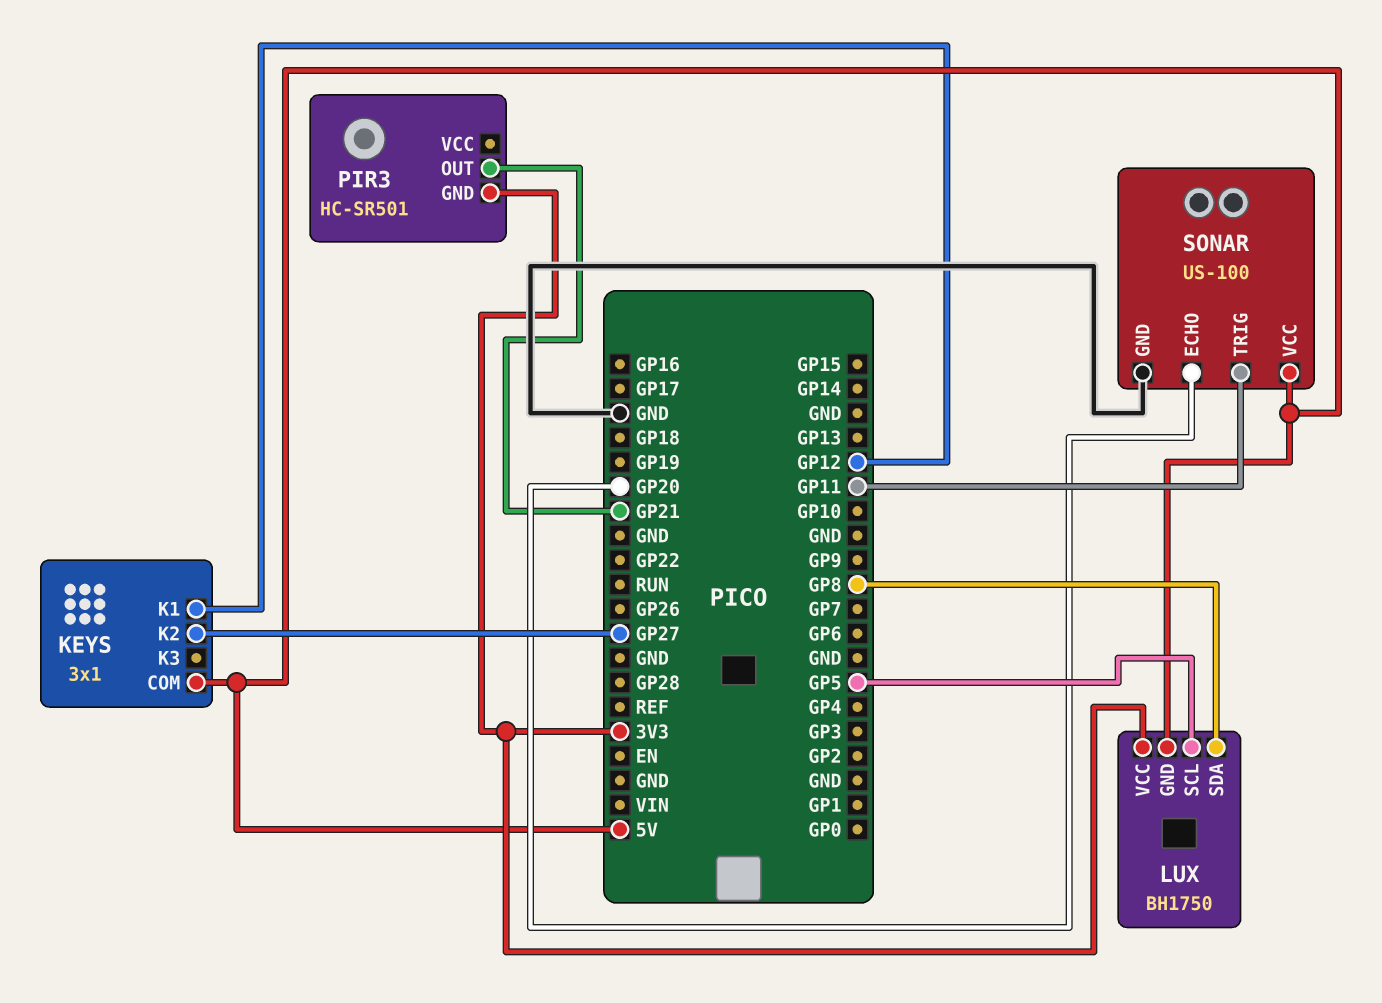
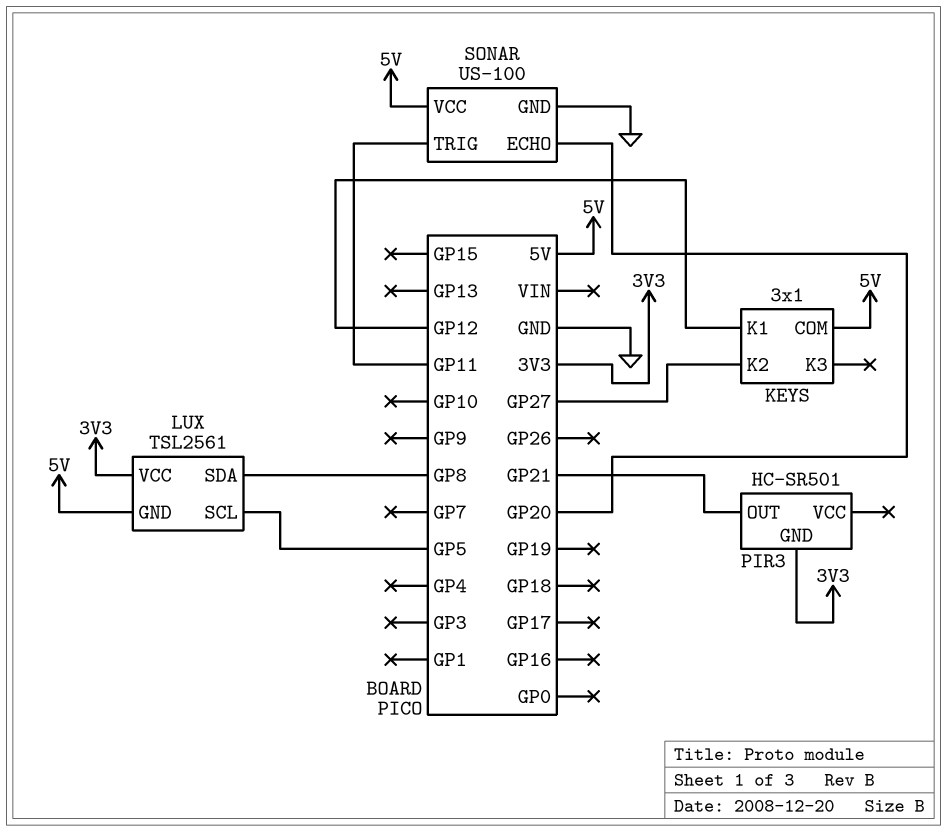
LUX: BH1750 -> TSL2561

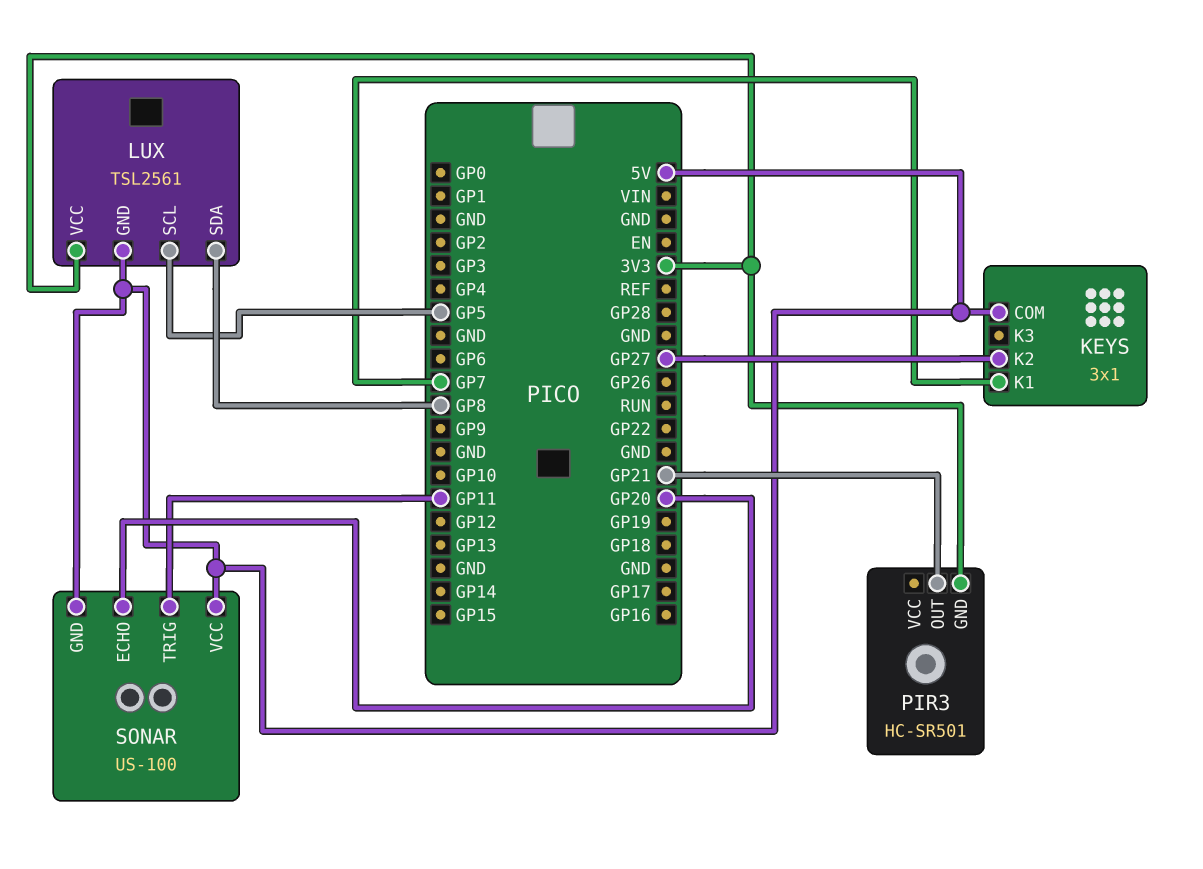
KEYS pin K1: GP12 -> GP7
SONAR pin GND: GND -> 5V

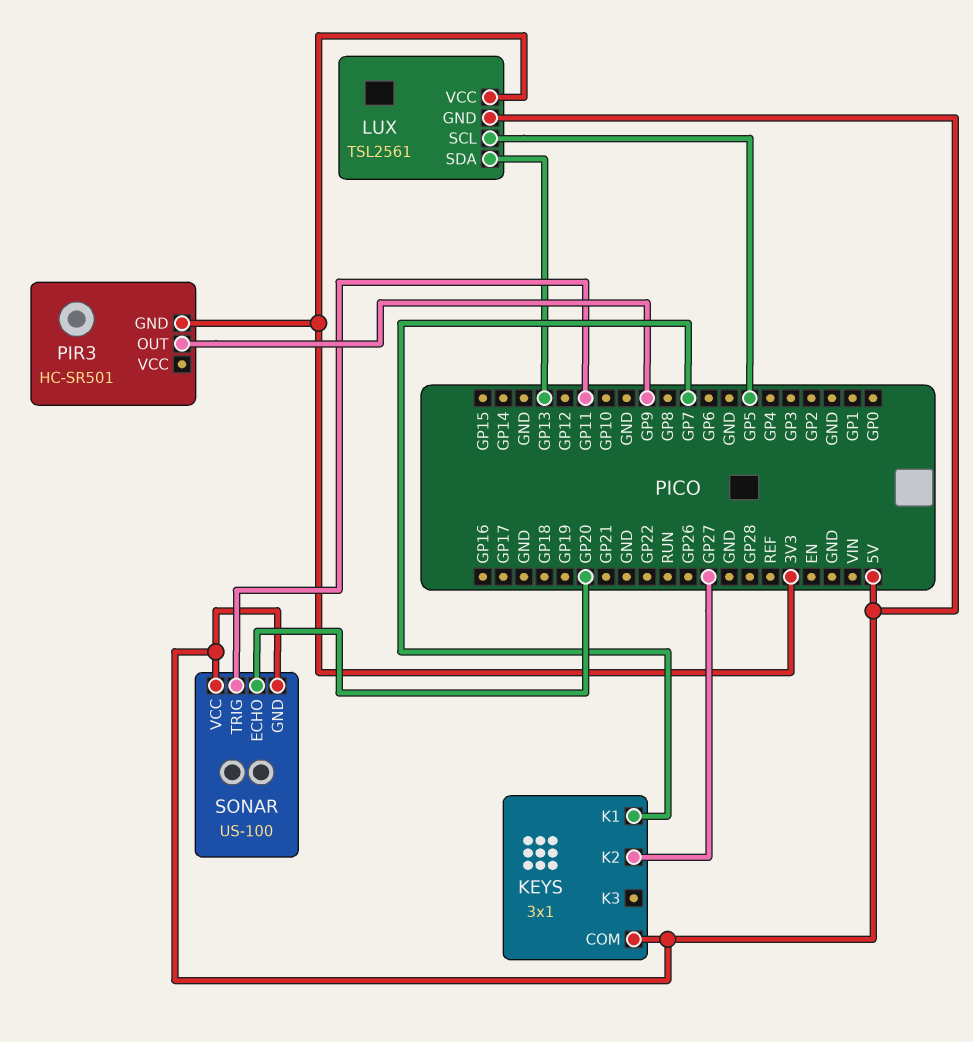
LUX pin SDA: GP8 -> GP13
PIR3 pin OUT: GP21 -> GP9

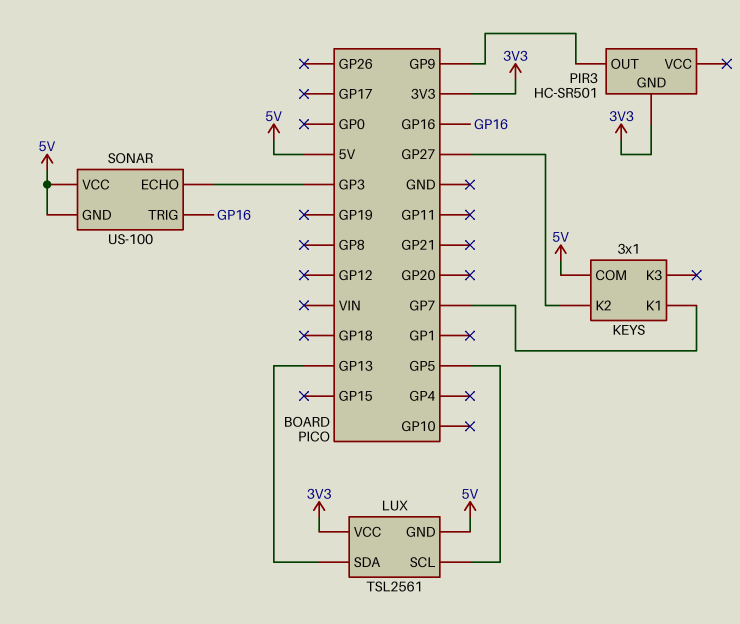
SONAR pin ECHO: GP20 -> GP3
SONAR pin TRIG: GP11 -> GP16

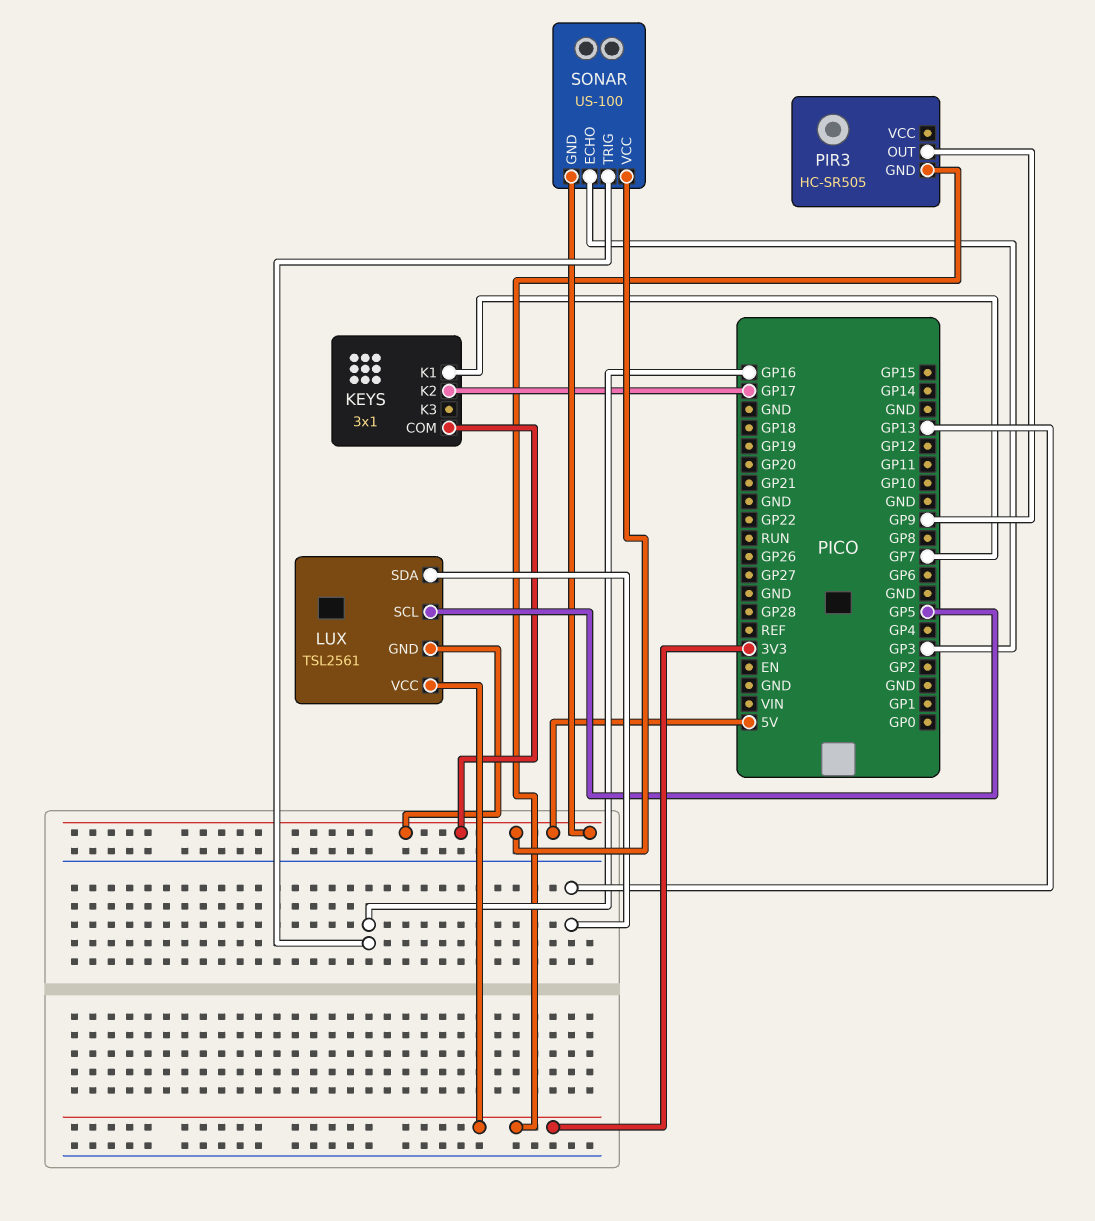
KEYS pin K2: GP27 -> GP17
PIR3: HC-SR501 -> HC-SR505

